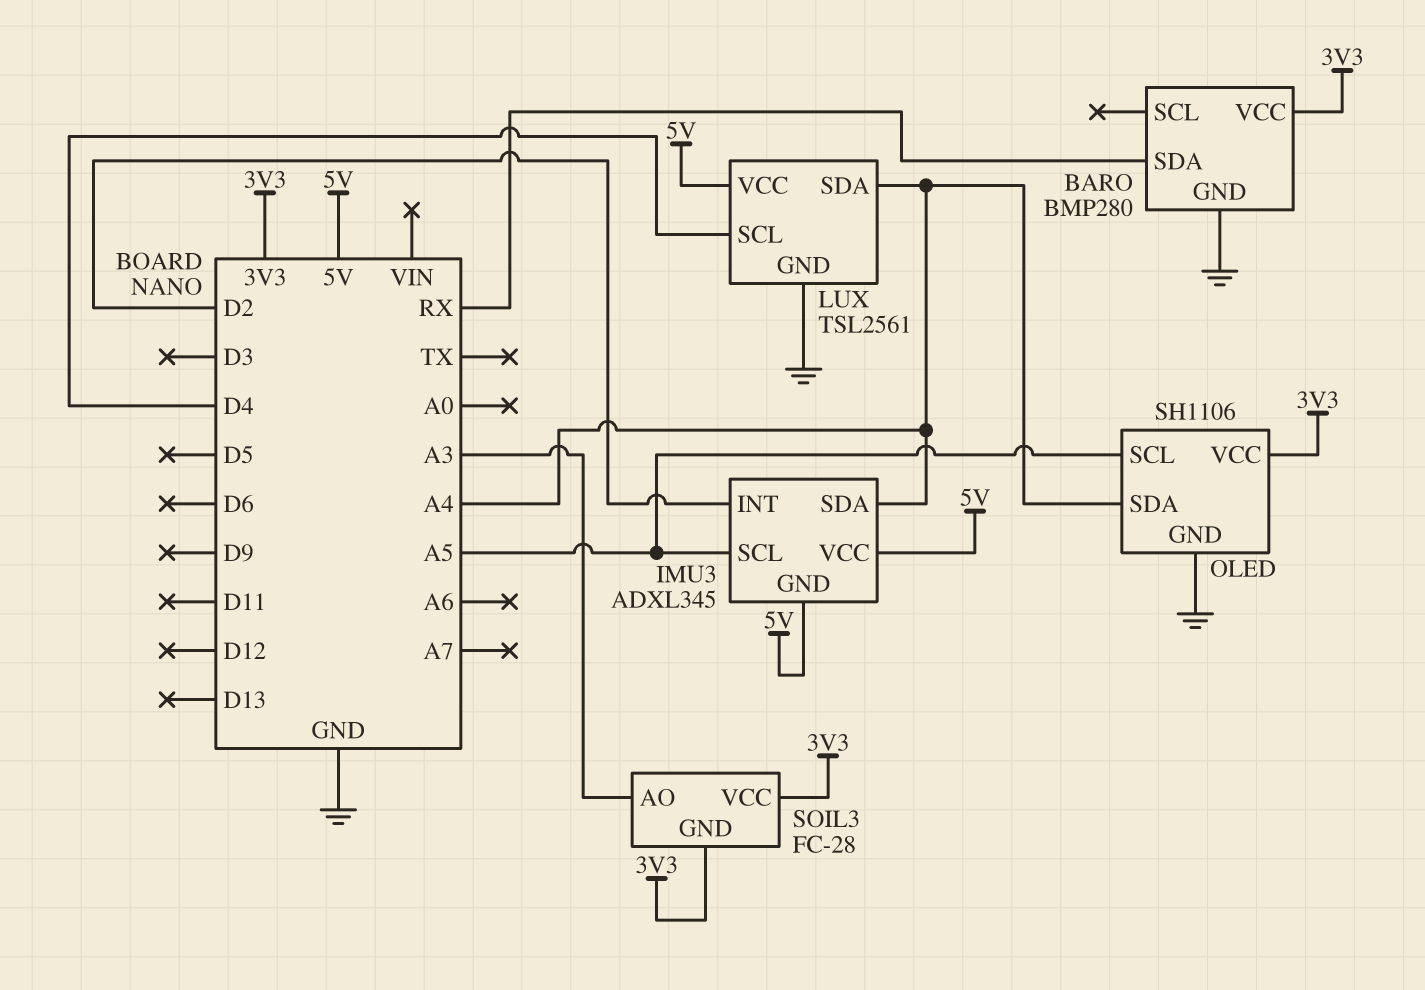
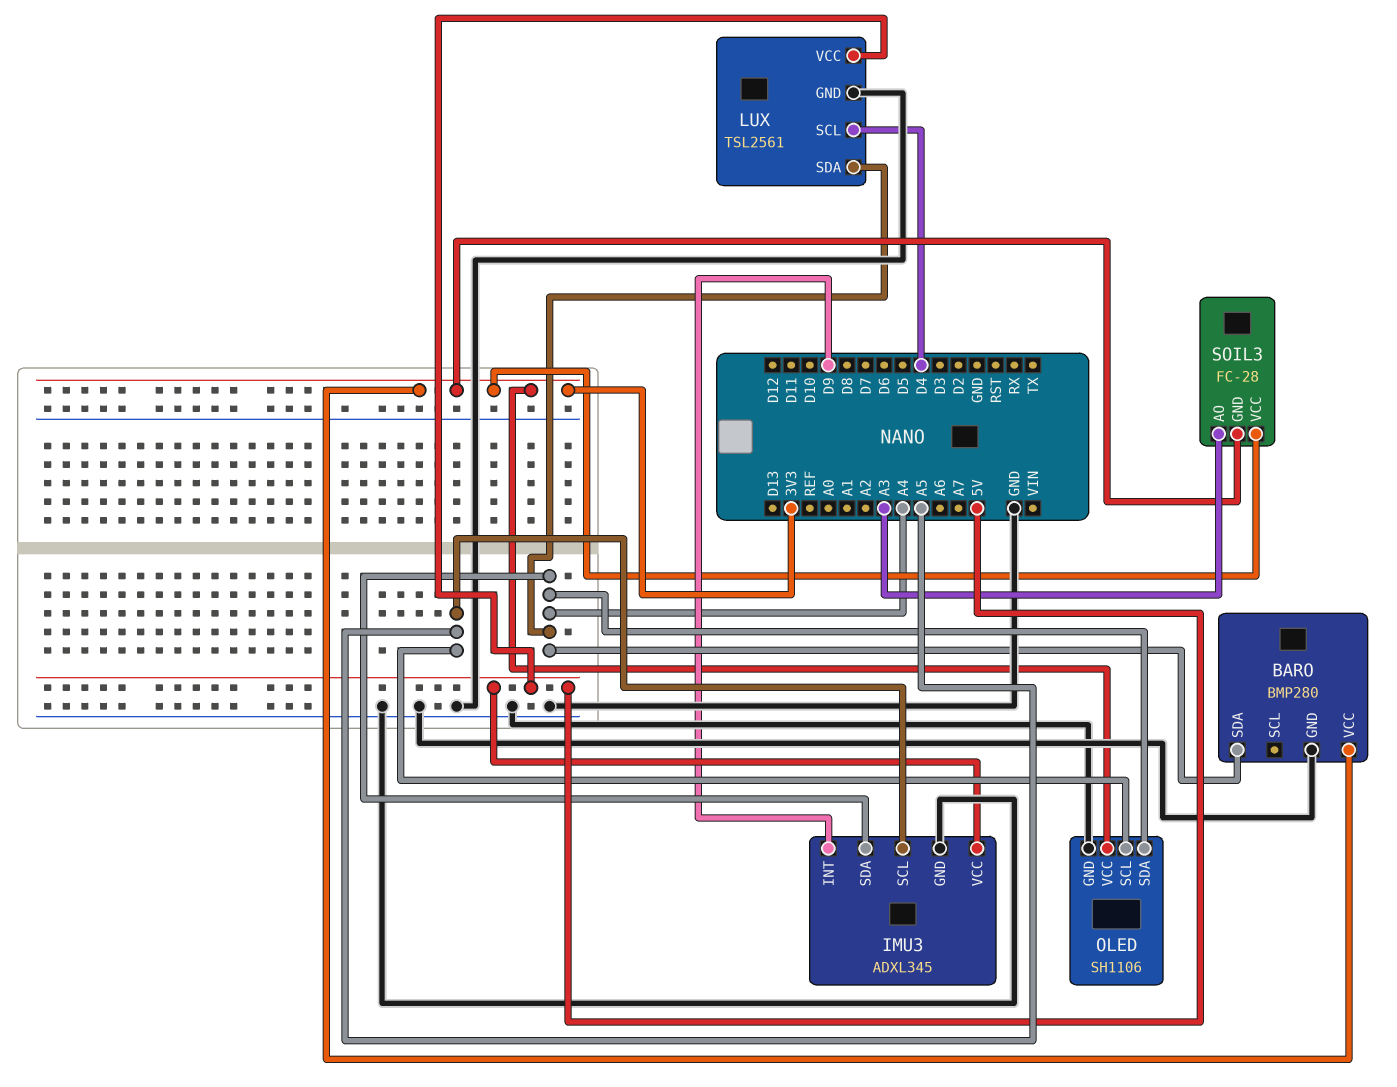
BARO pin SDA: RX -> A4
IMU3 pin GND: 5V -> GND
IMU3 pin INT: D2 -> D9

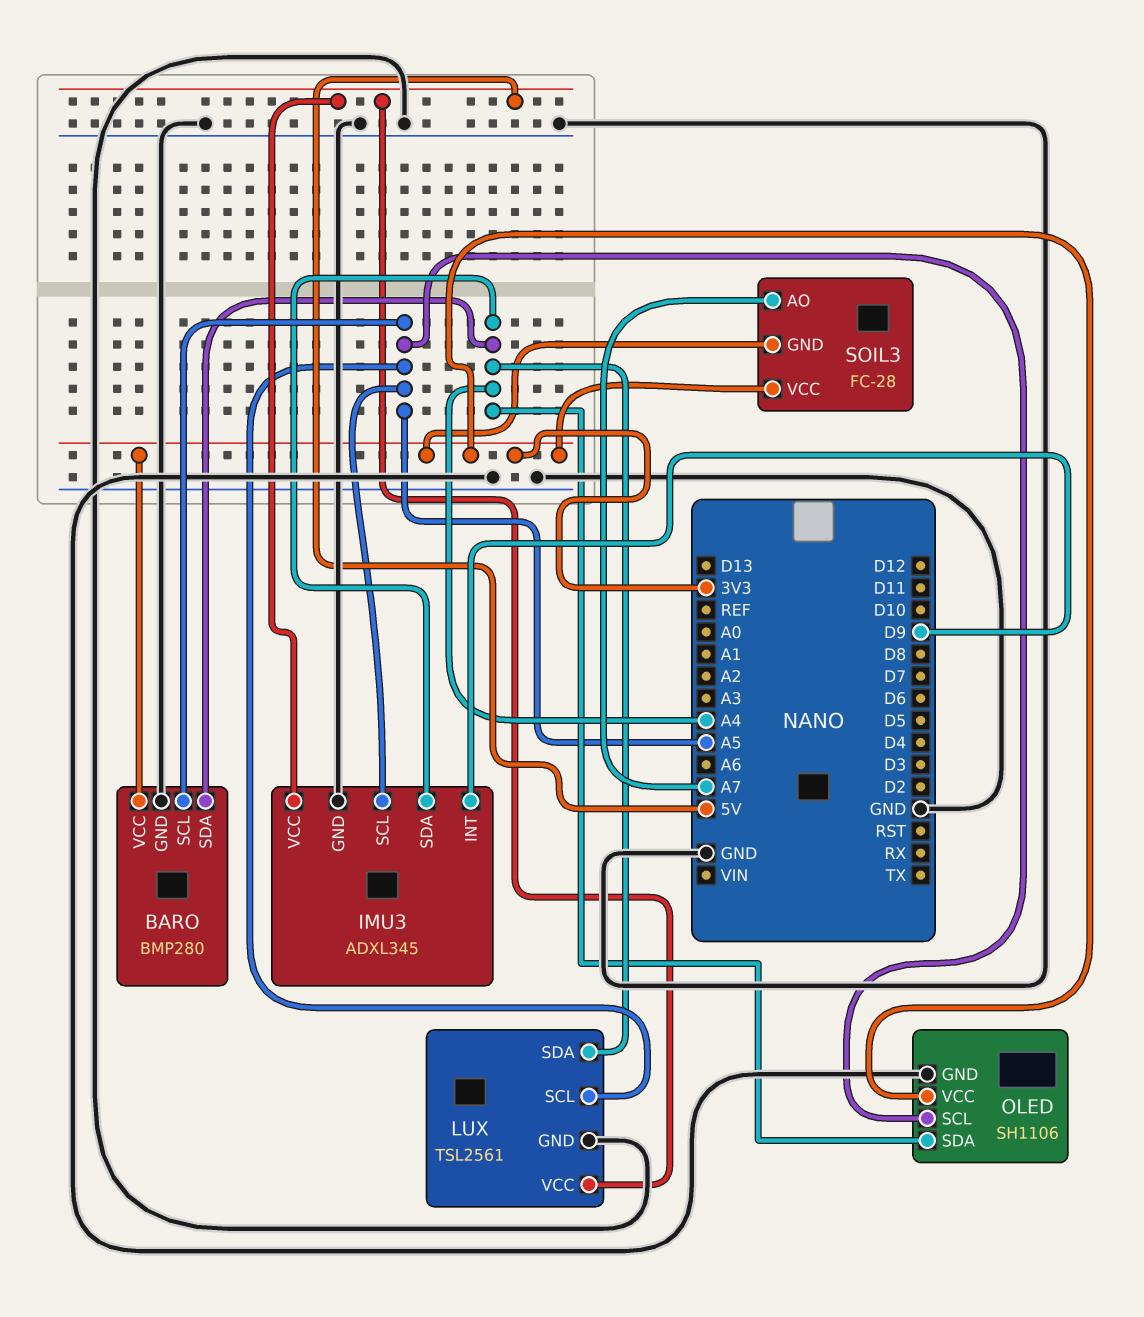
BARO pin SCL: none -> A5
LUX pin SCL: D4 -> A5
SOIL3 pin AO: A3 -> A7

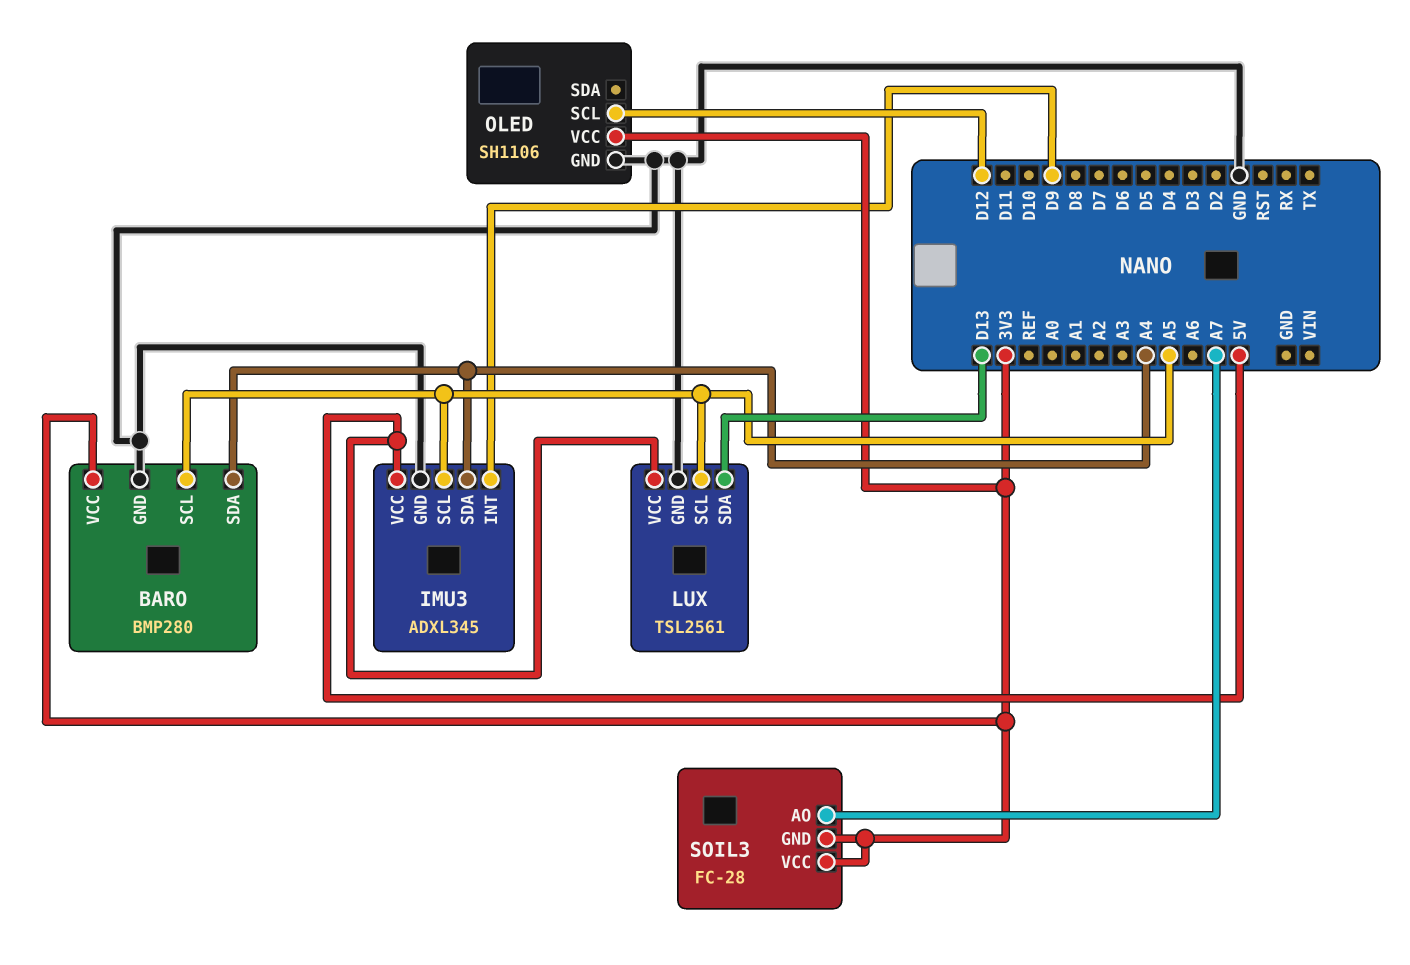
LUX pin SDA: A4 -> D13
OLED pin SCL: A5 -> D12
OLED pin SDA: A4 -> none

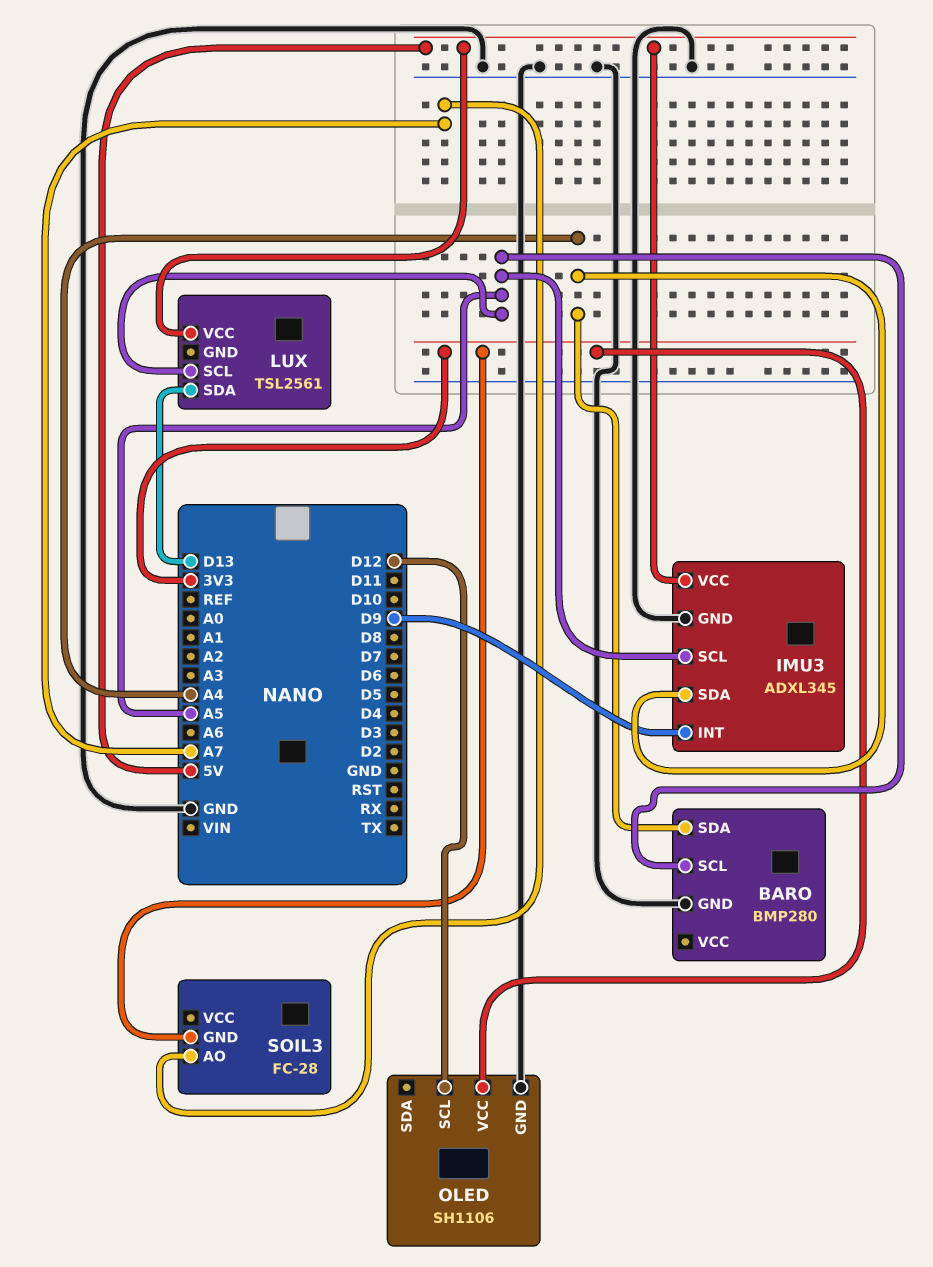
BARO pin VCC: 3V3 -> none
LUX pin GND: GND -> none
SOIL3 pin VCC: 3V3 -> none

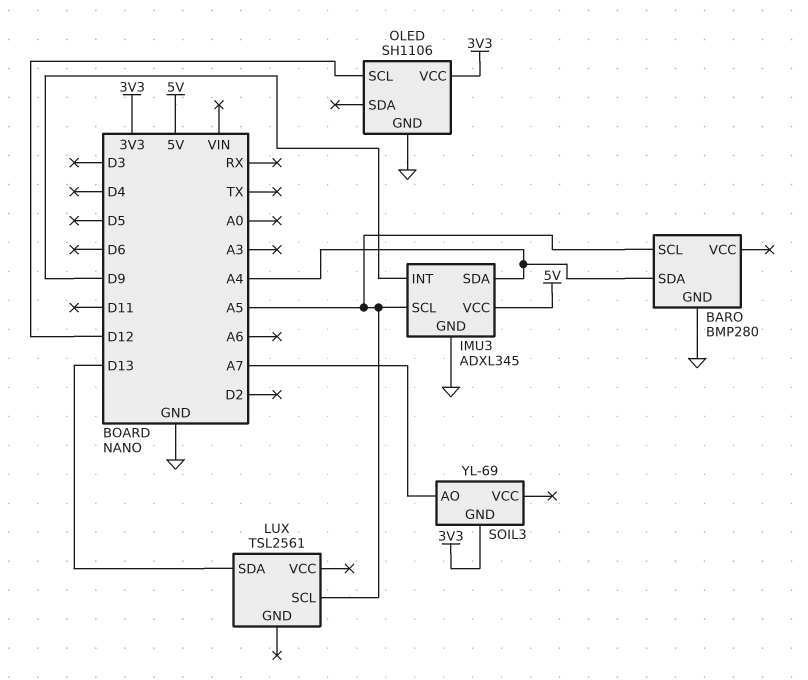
LUX pin VCC: 5V -> none
SOIL3: FC-28 -> YL-69

